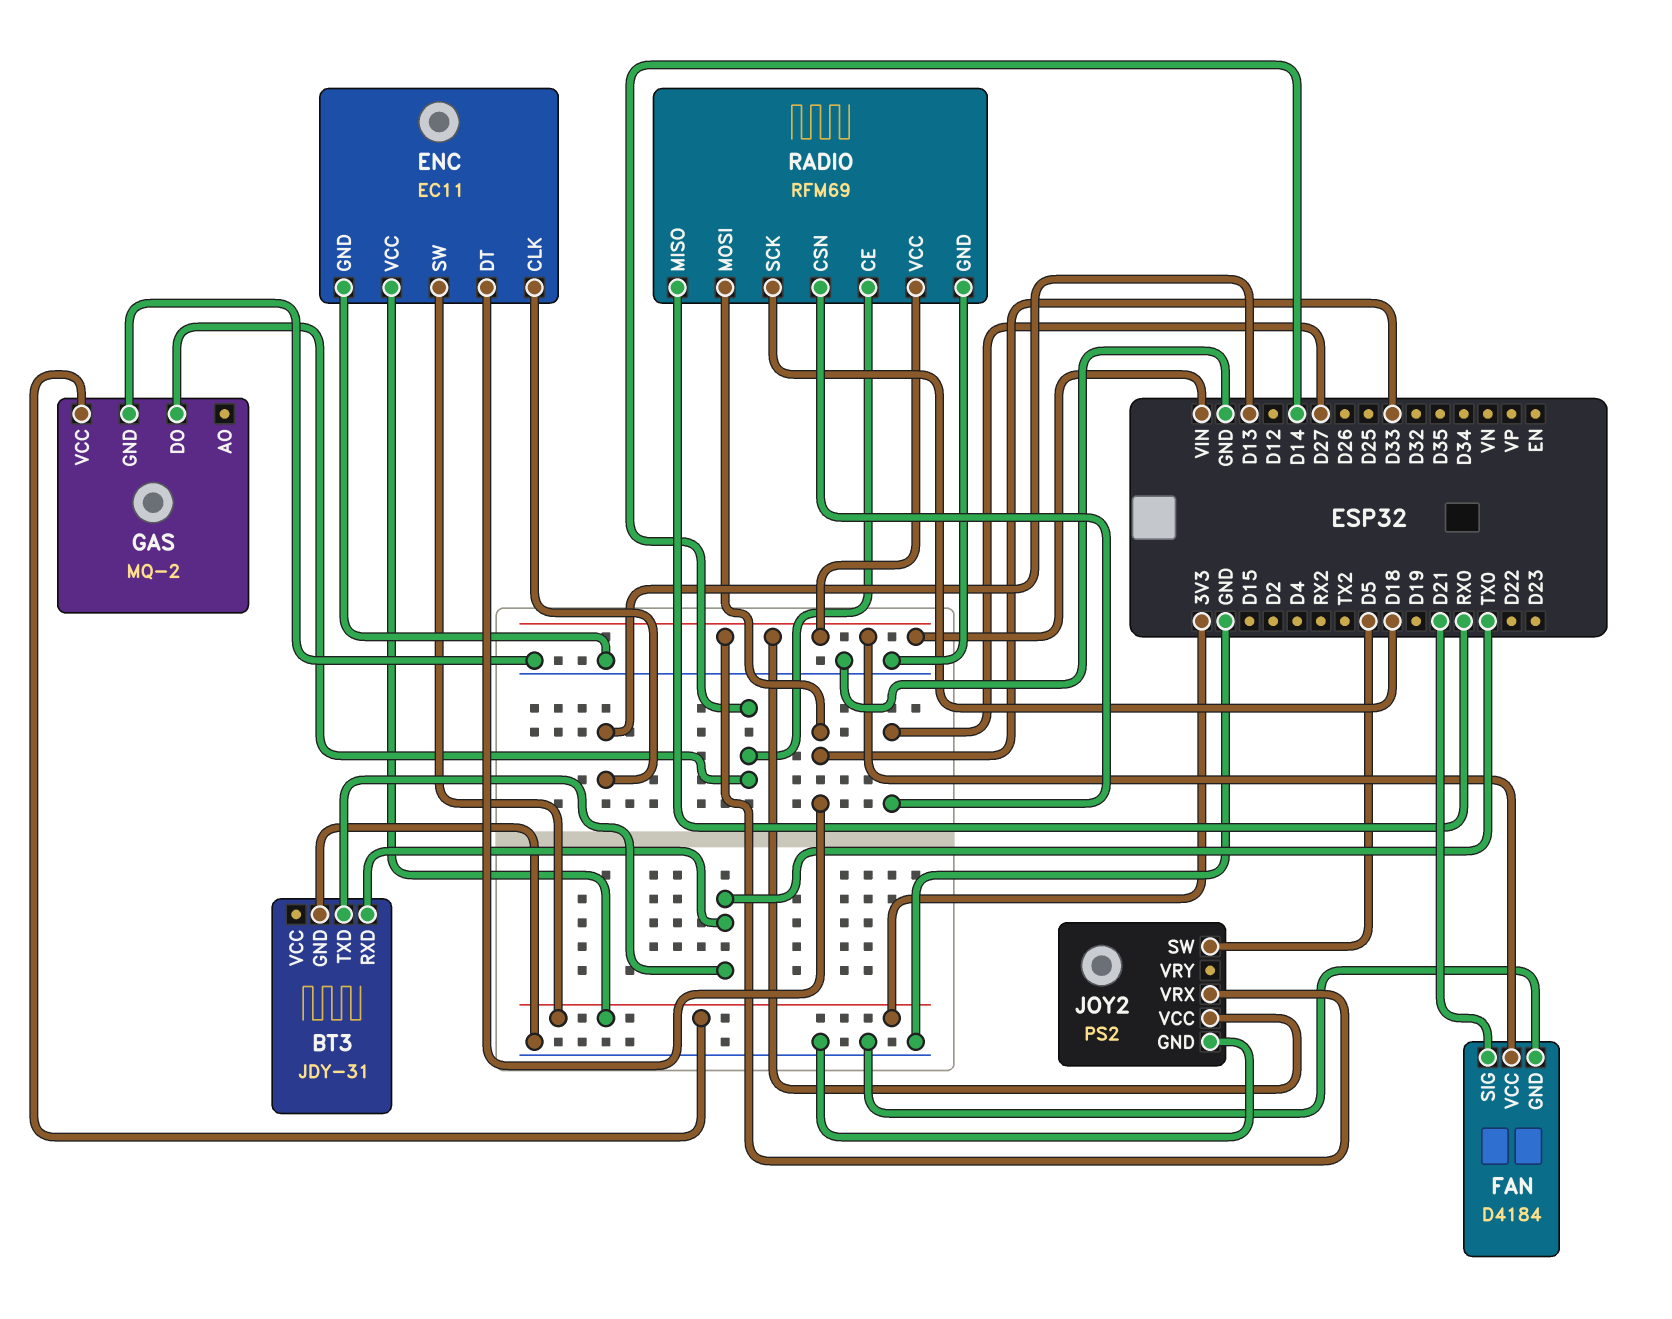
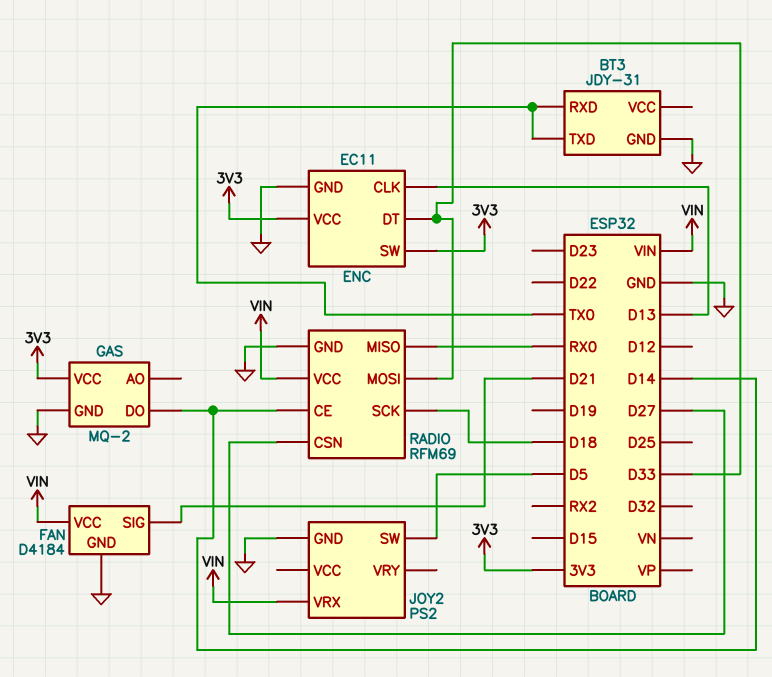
JOY2 pin VCC: VIN -> none

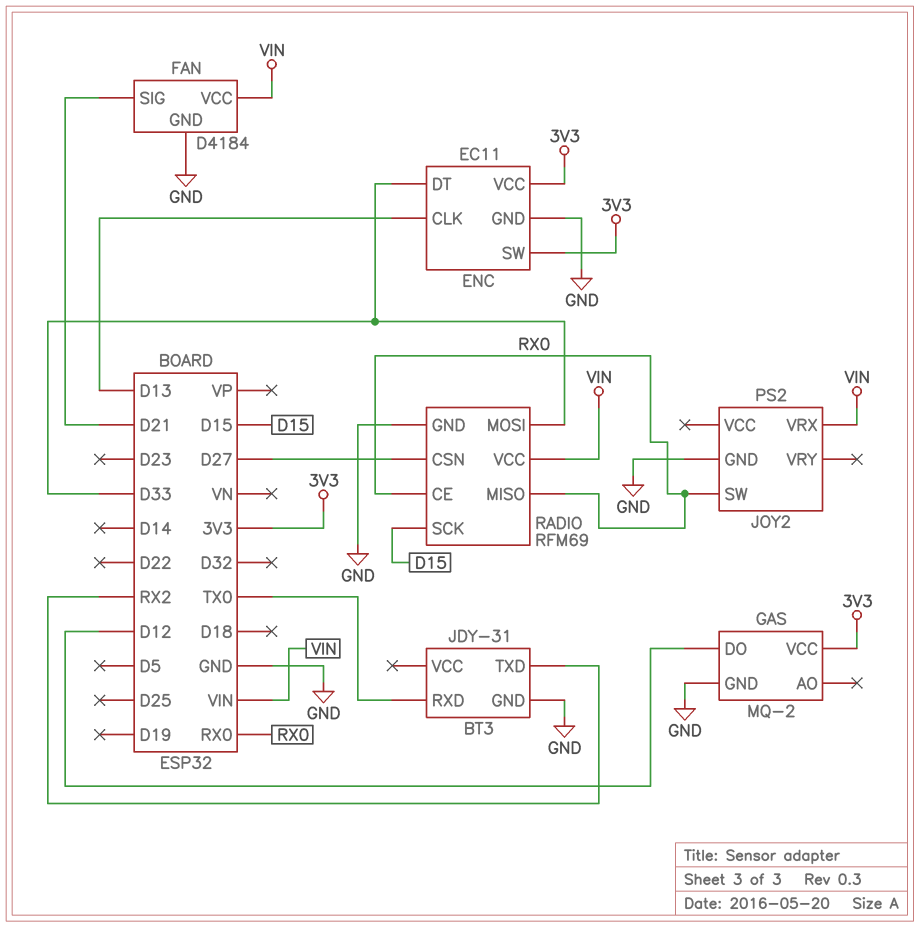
BT3 pin TXD: TX0 -> RX2
GAS pin DO: D14 -> D12
JOY2 pin SW: D5 -> RX0
RADIO pin CE: D14 -> RX0
RADIO pin SCK: D18 -> D15

